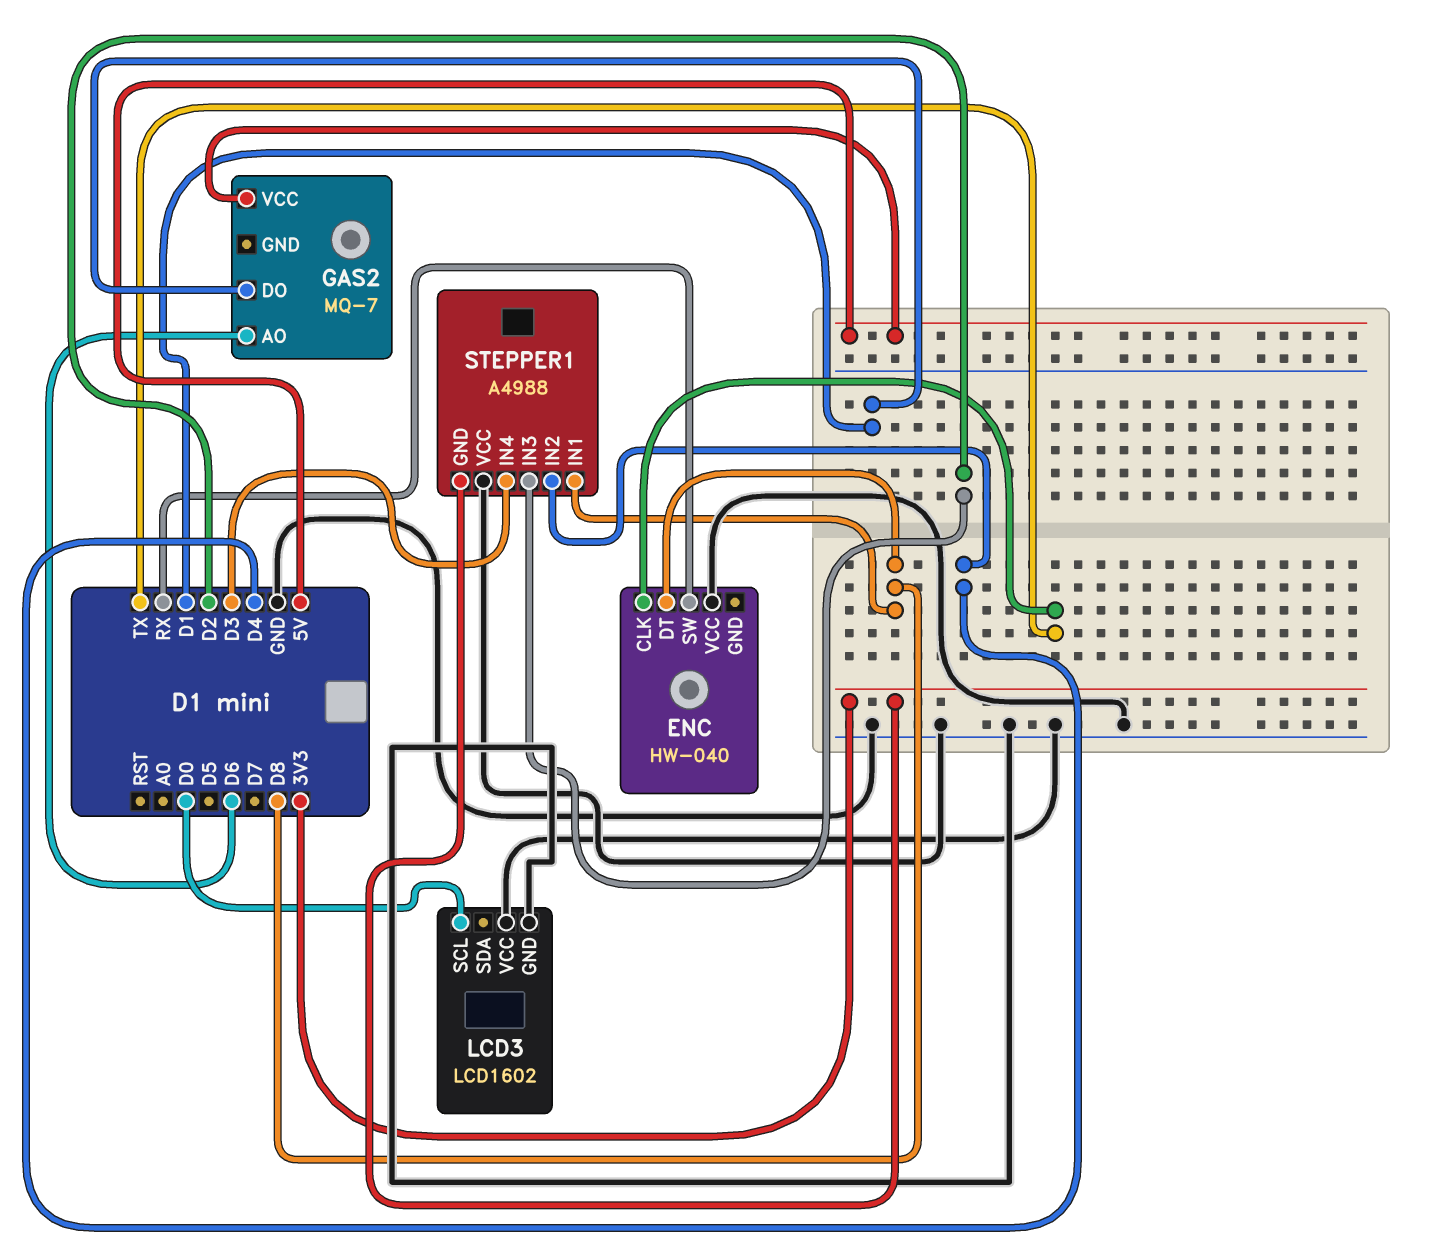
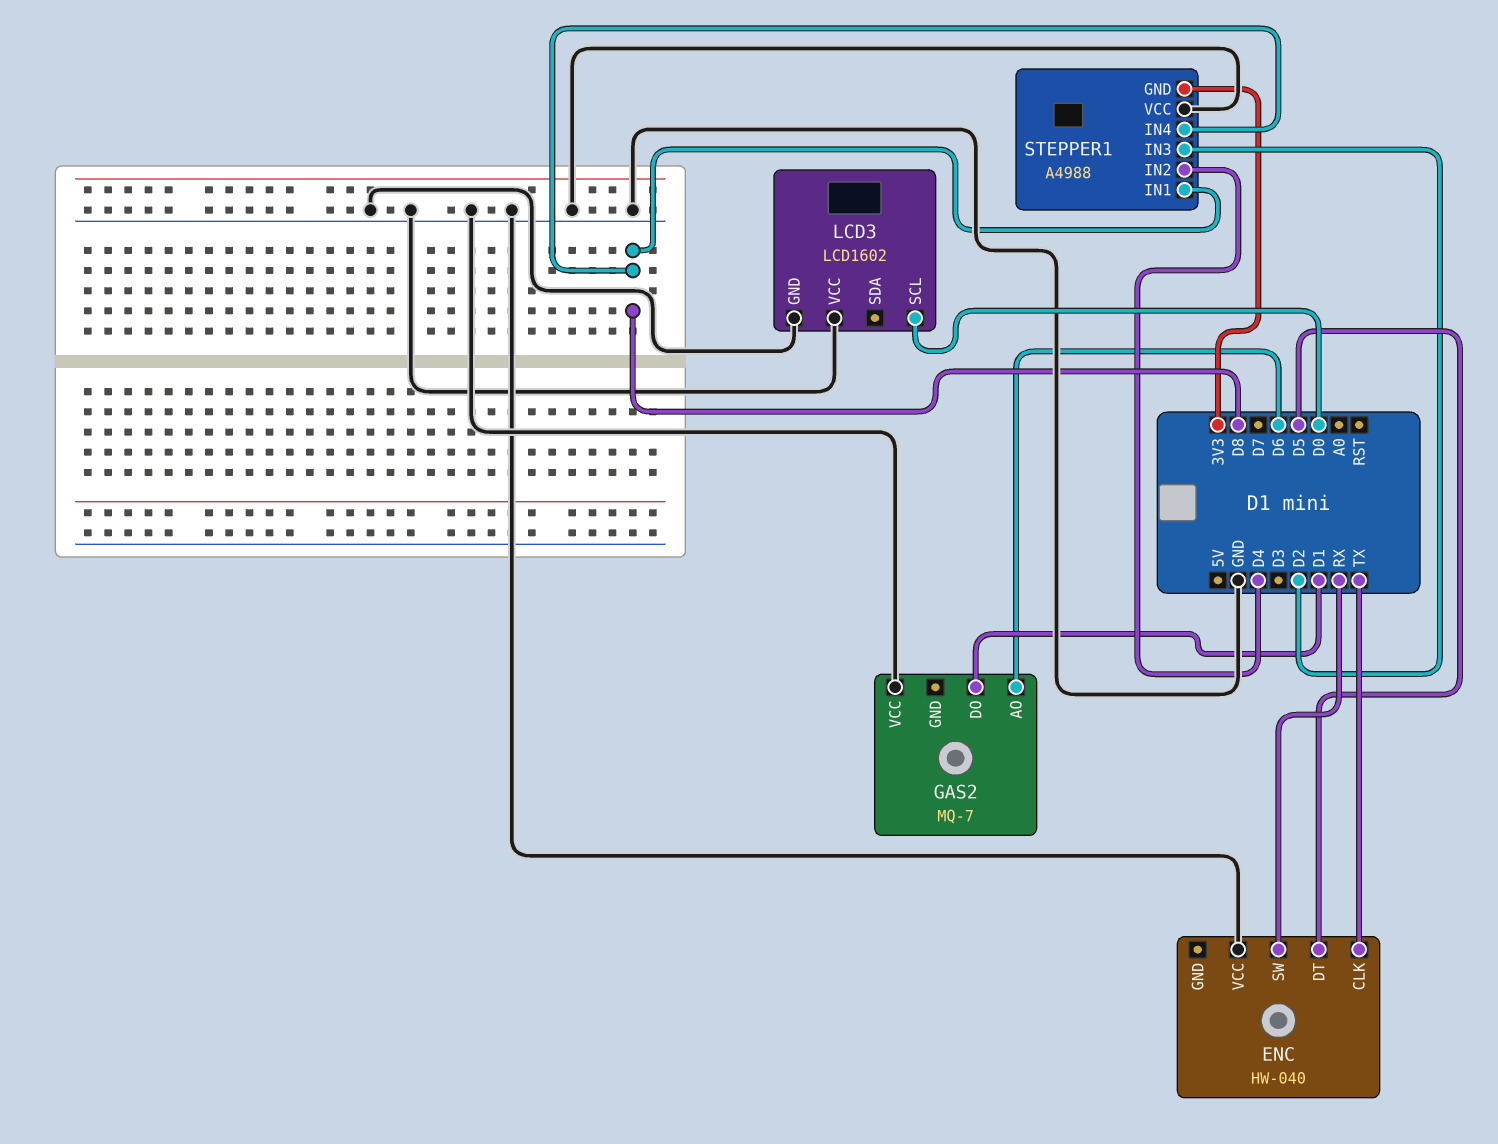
ENC pin DT: D8 -> D5
GAS2 pin VCC: 5V -> GND
STEPPER1 pin IN4: D3 -> D8

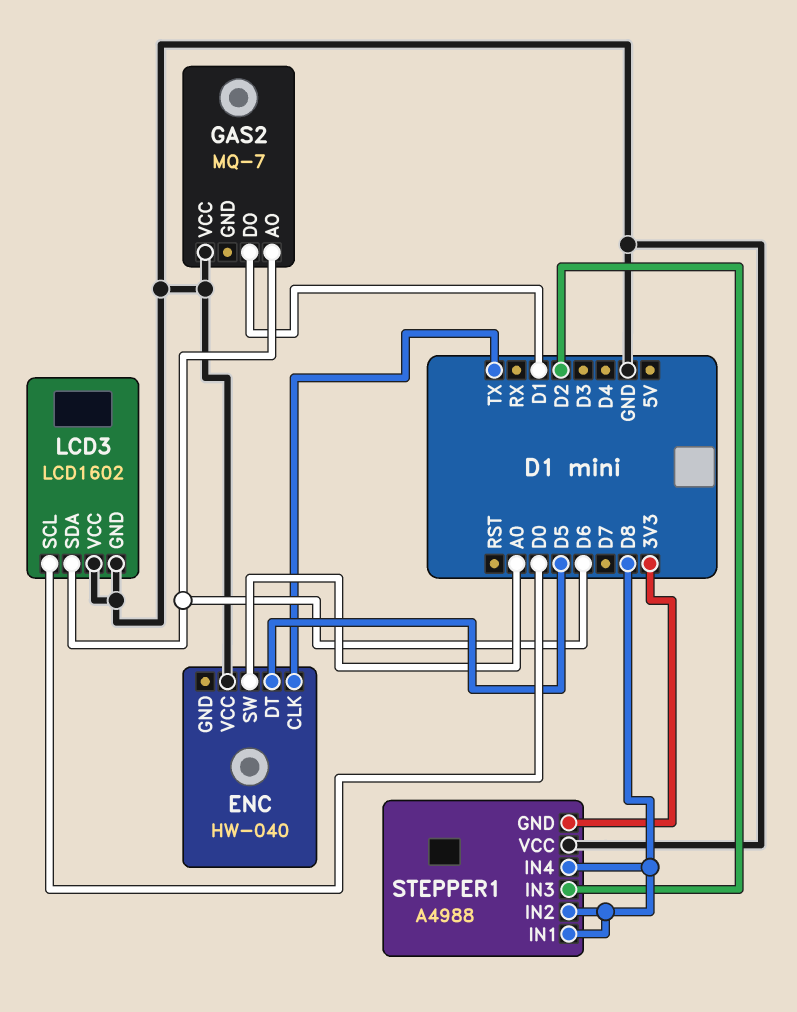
ENC pin SW: RX -> A0
LCD3 pin SDA: none -> D6
STEPPER1 pin IN2: D4 -> D8

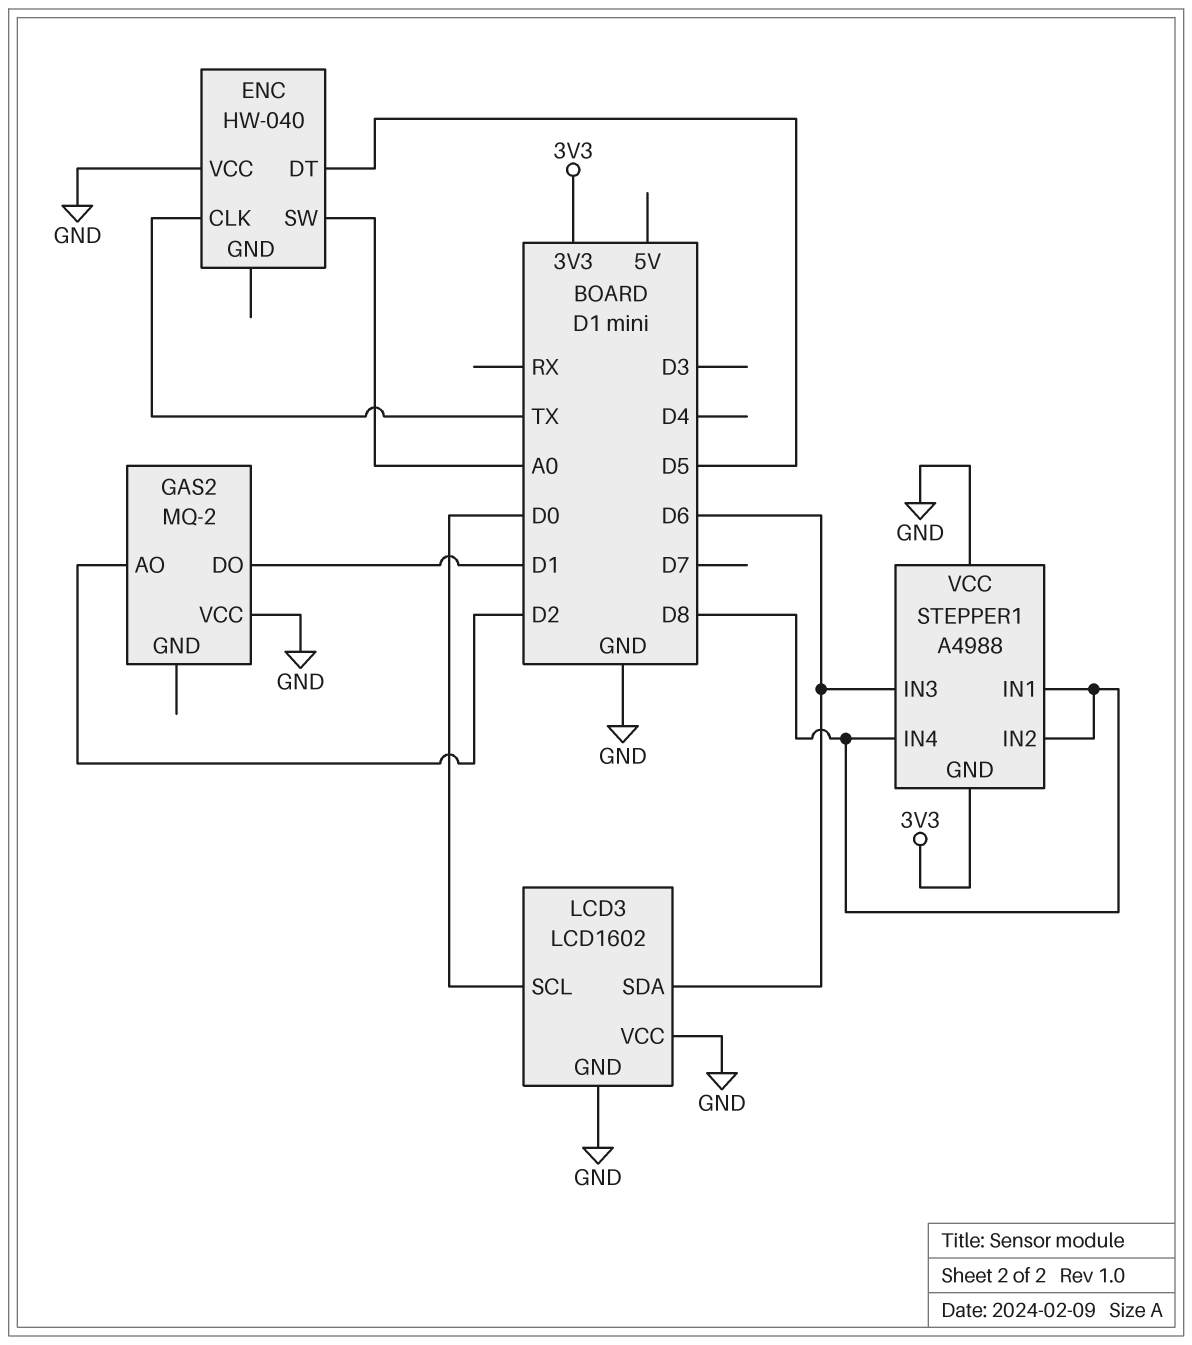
GAS2: MQ-7 -> MQ-2
GAS2 pin AO: D6 -> D2
STEPPER1 pin IN3: D2 -> D6

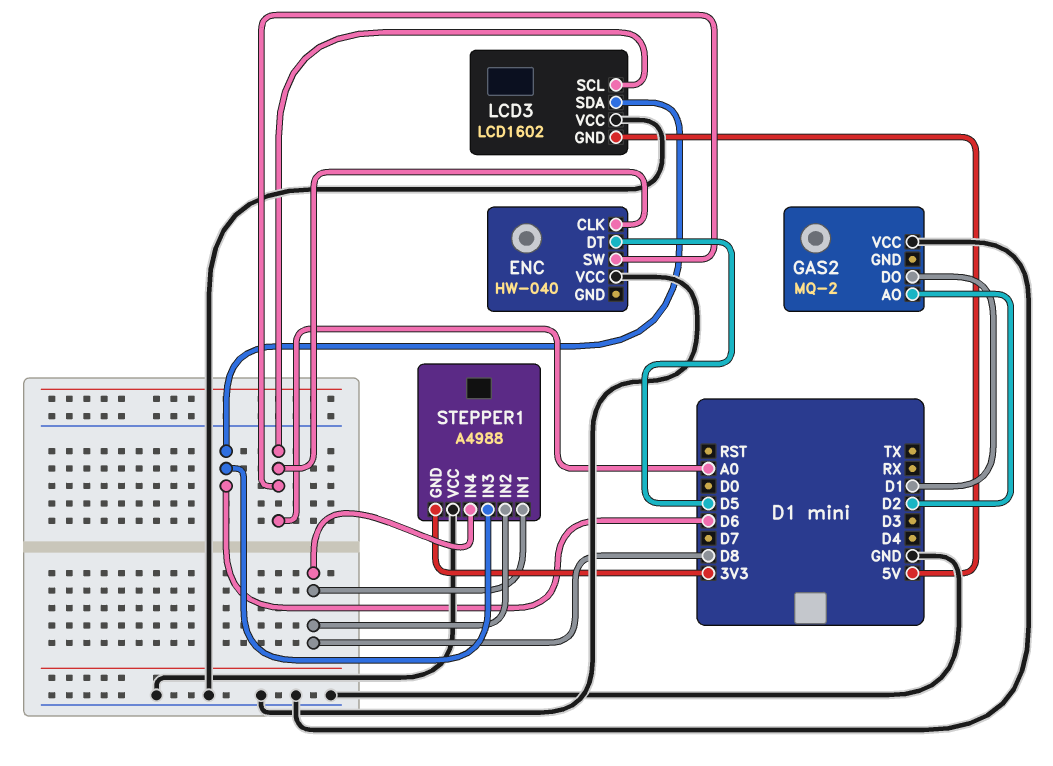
ENC pin CLK: TX -> A0
LCD3 pin GND: GND -> 5V
LCD3 pin SCL: D0 -> A0

